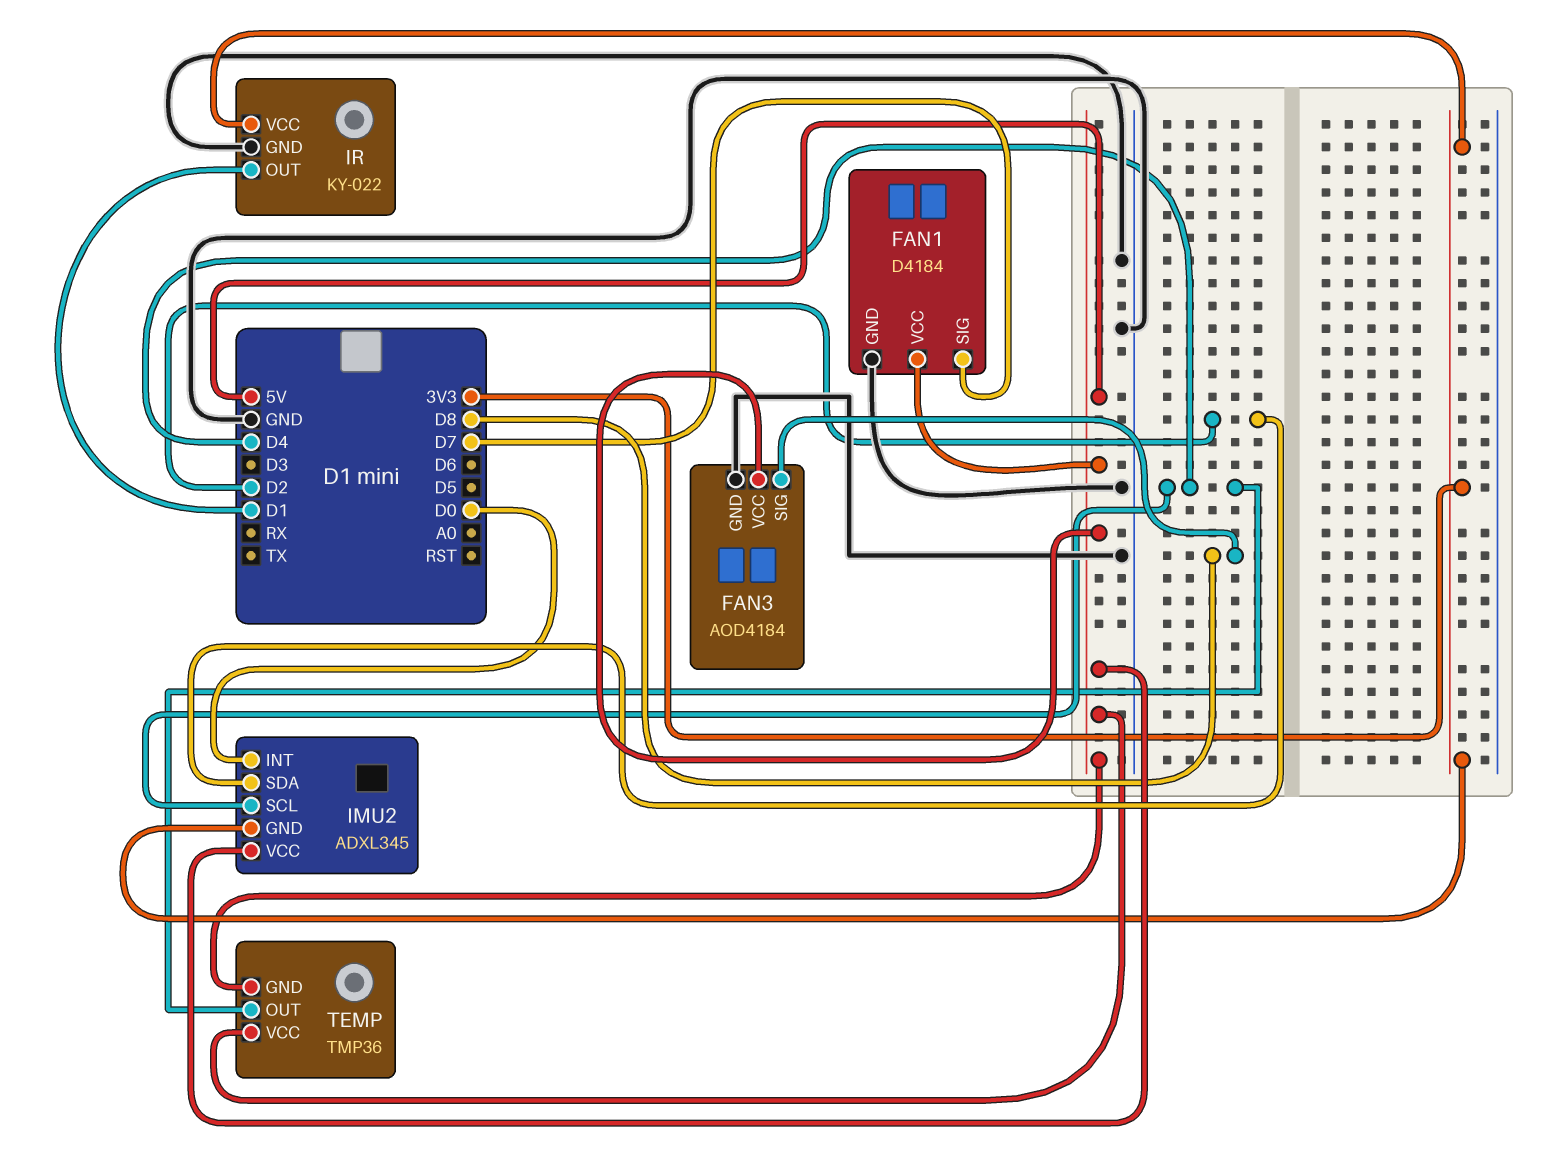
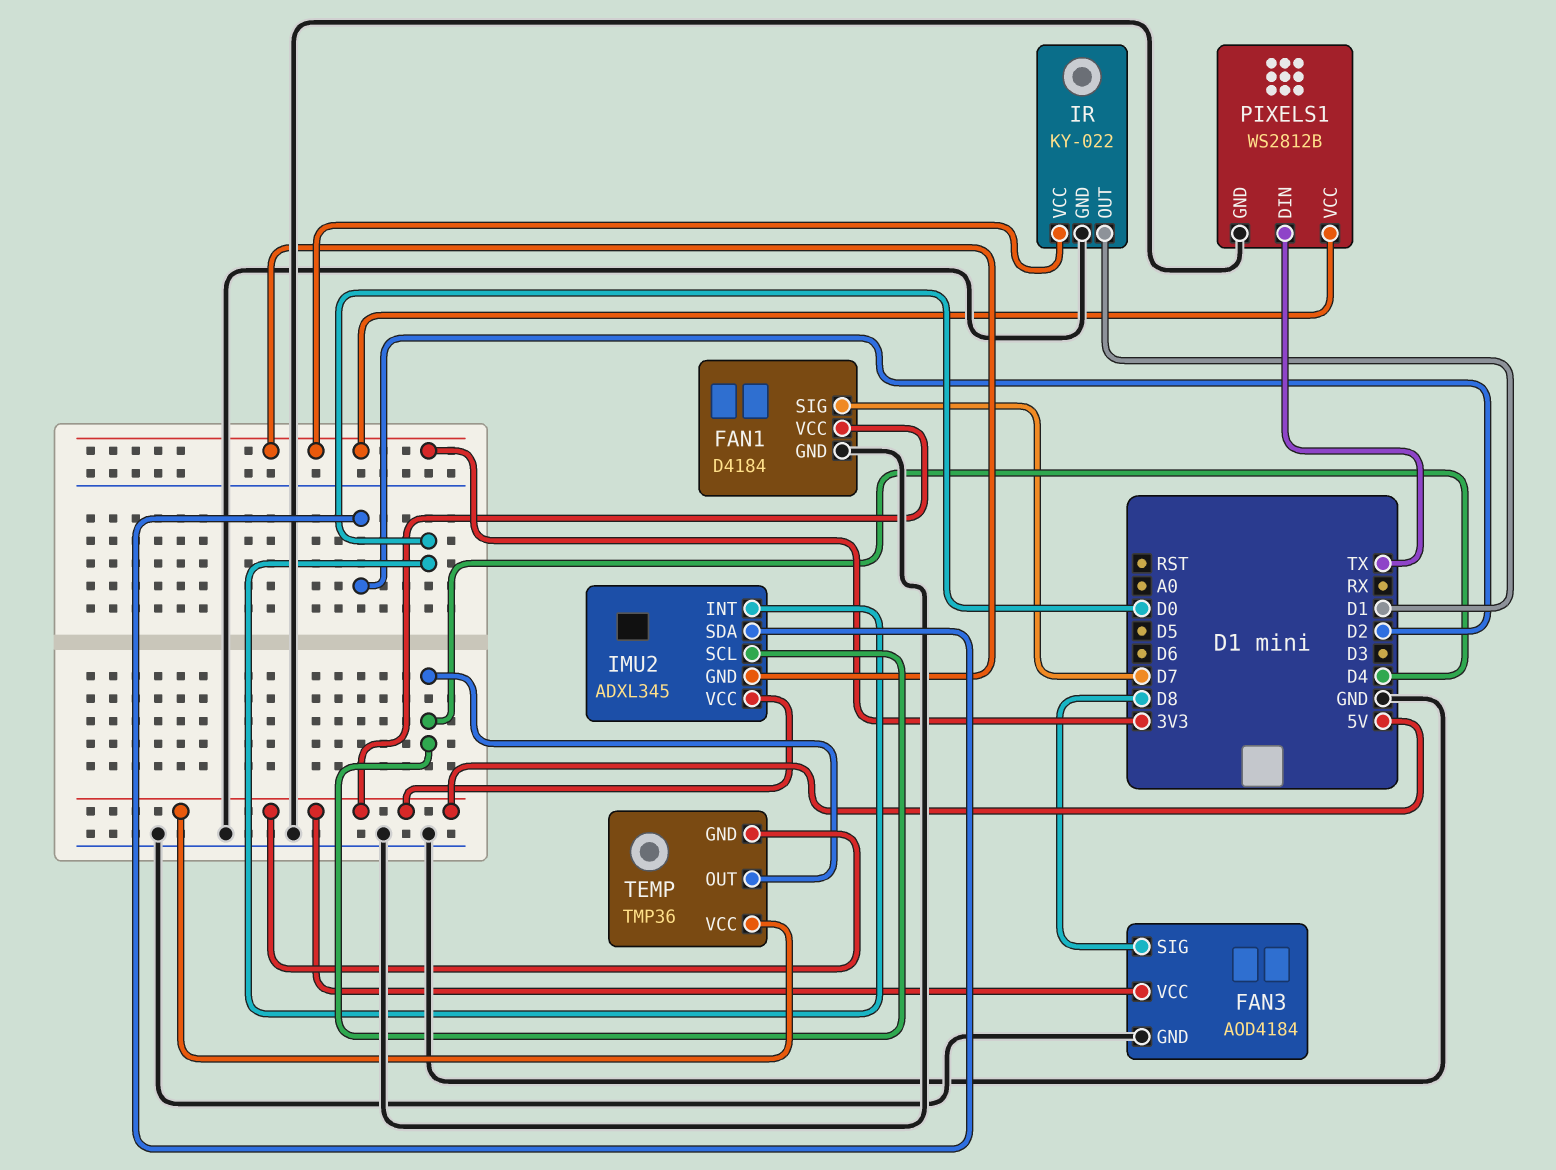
PIXELS1: none -> WS2812B
PIXELS1 pin DIN: none -> TX
PIXELS1 pin GND: none -> GND
PIXELS1 pin VCC: none -> 3V3

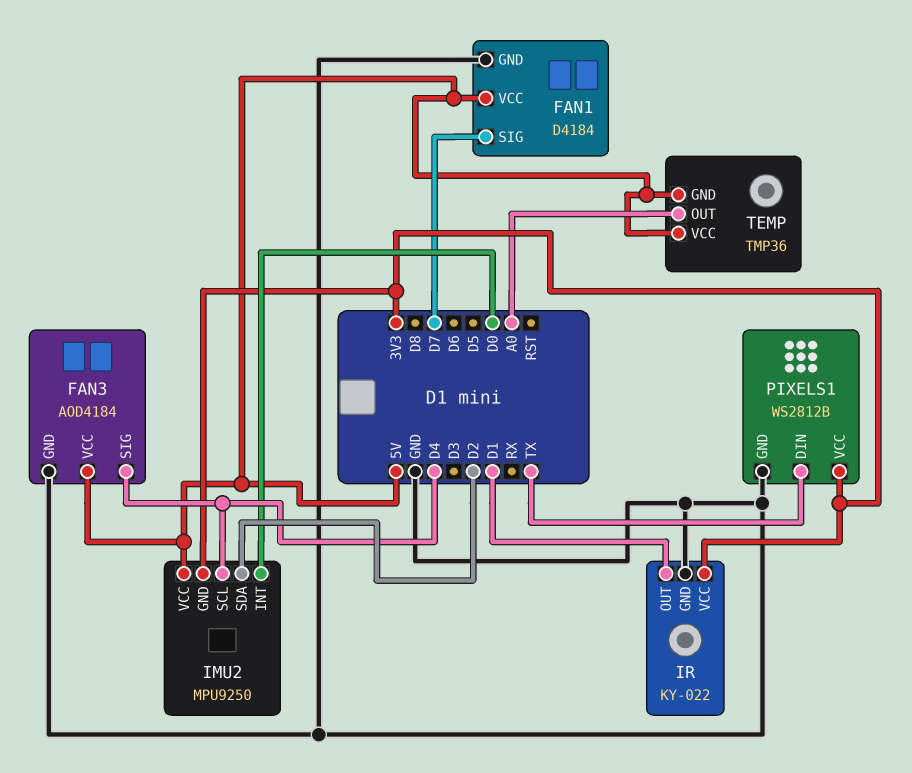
FAN3 pin SIG: D8 -> D4
IMU2: ADXL345 -> MPU9250
TEMP pin OUT: D4 -> A0

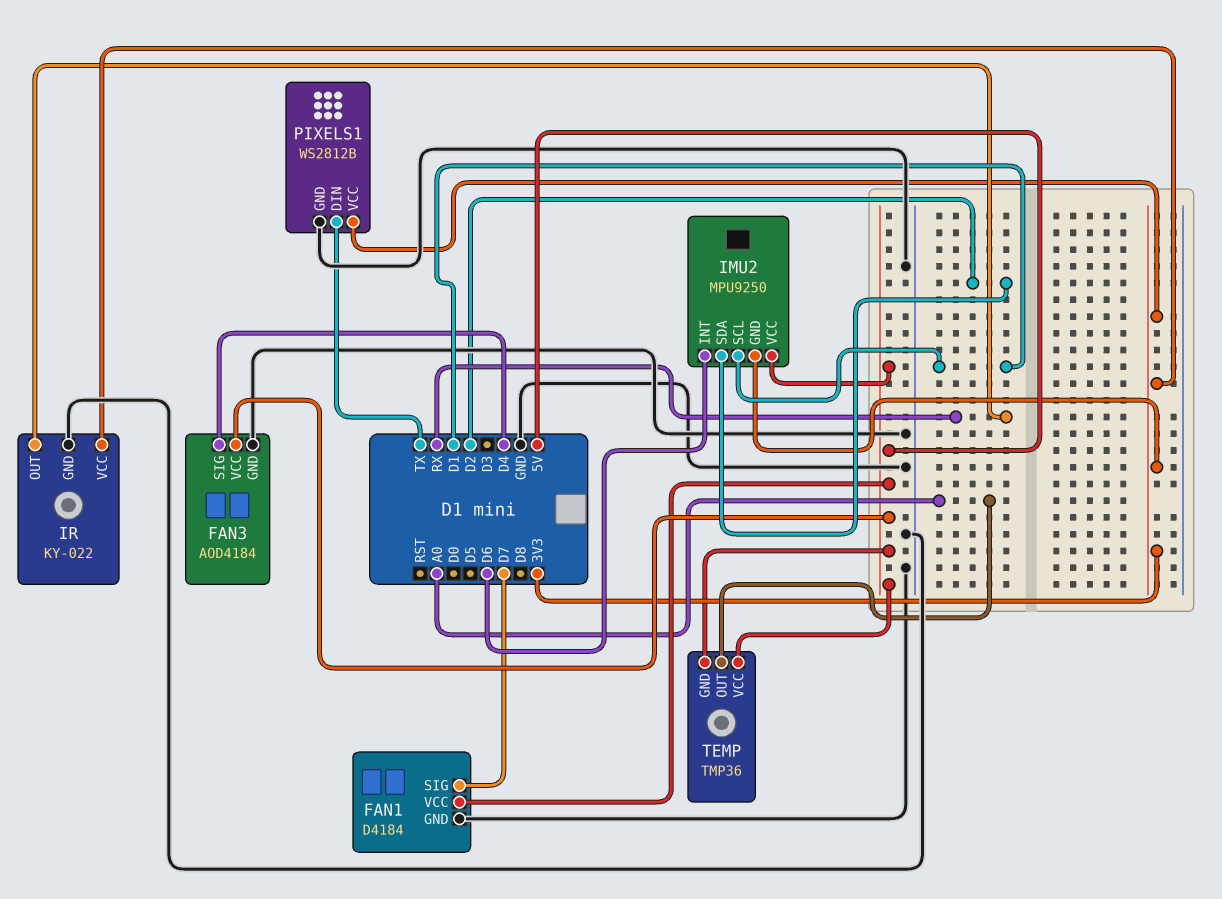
IMU2 pin INT: D0 -> D6
IMU2 pin SCL: D4 -> D1
IR pin OUT: D1 -> RX

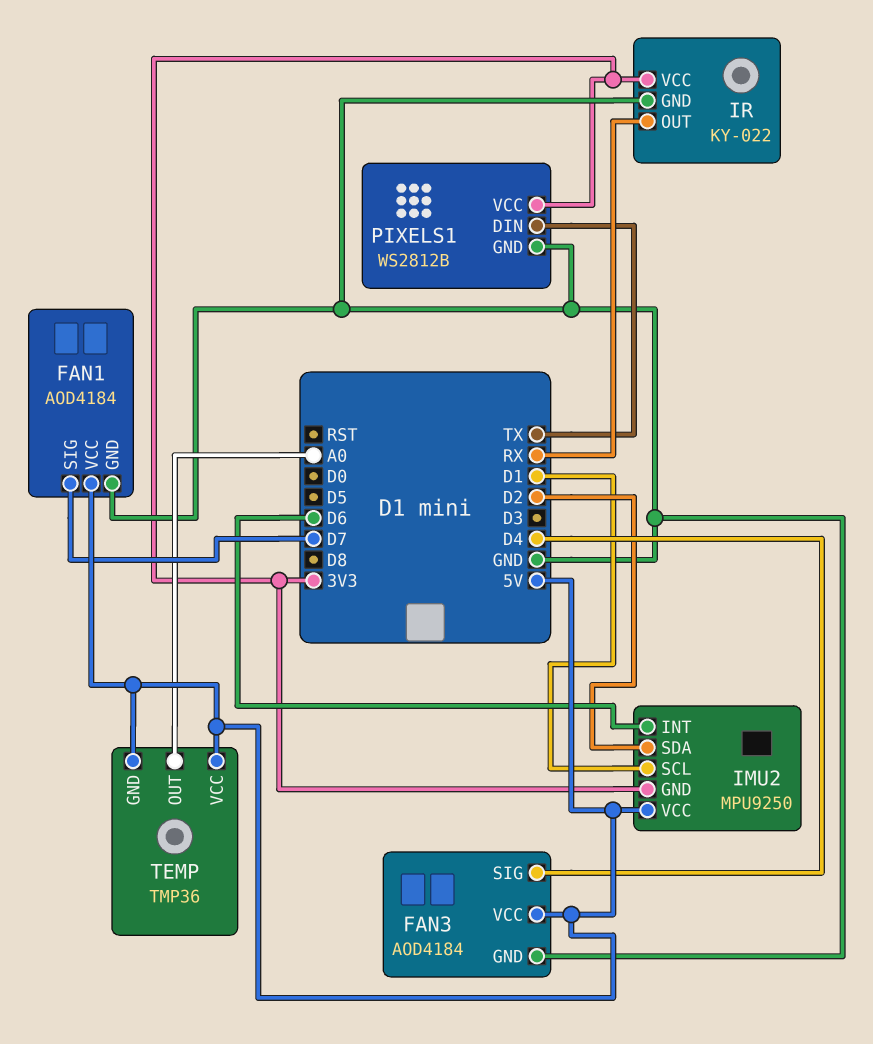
FAN1: D4184 -> AOD4184

